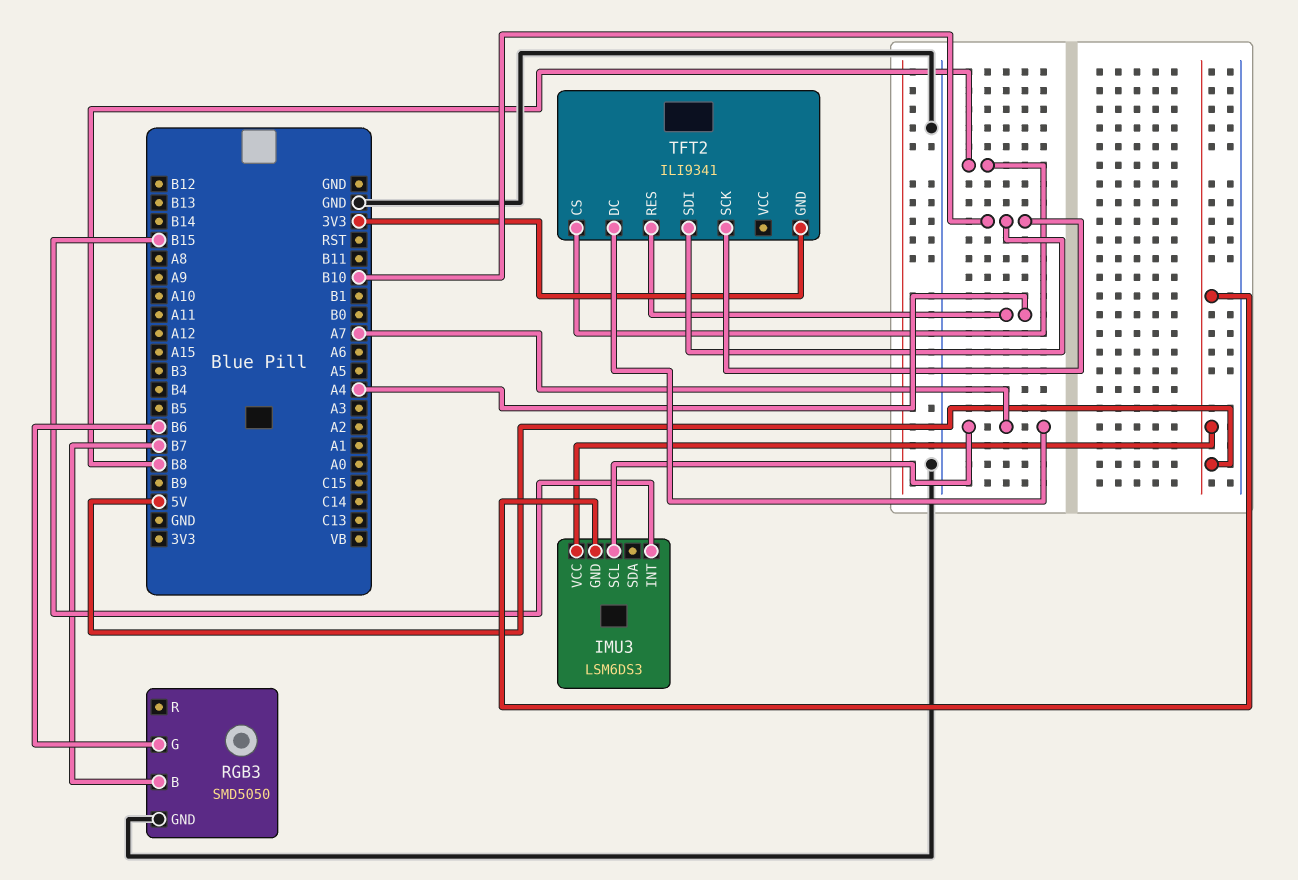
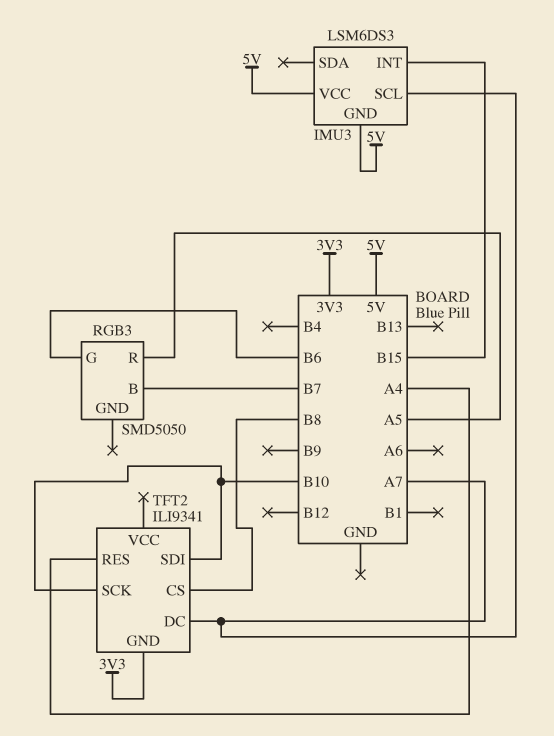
RGB3 pin GND: GND -> none
RGB3 pin R: none -> A5

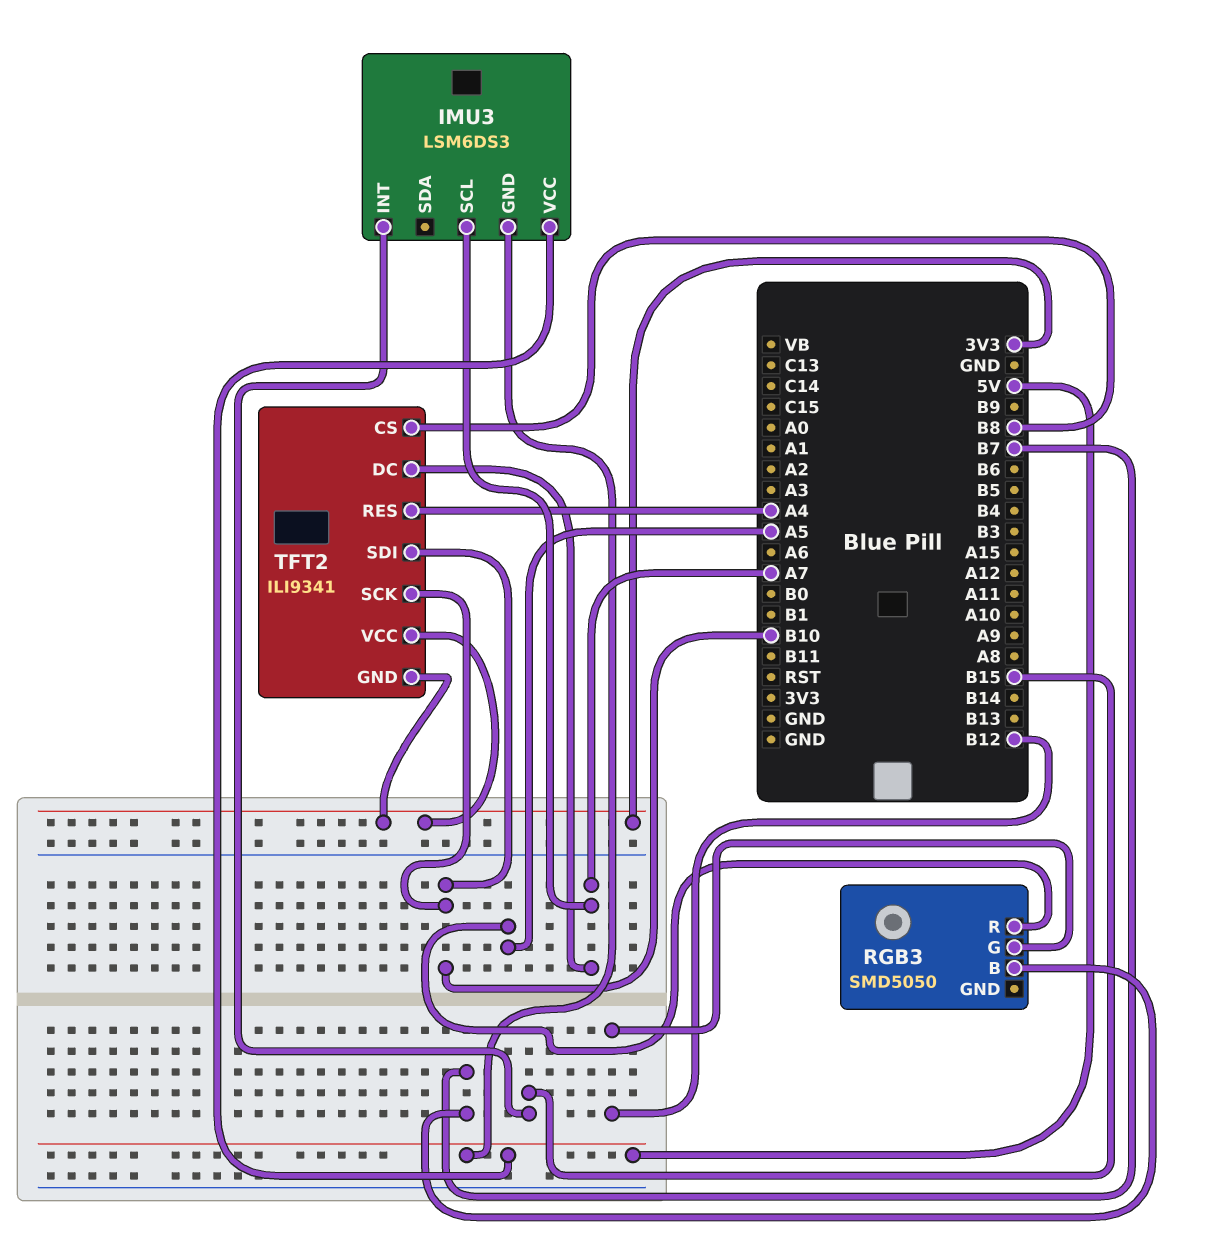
RGB3 pin G: B6 -> B12
TFT2 pin VCC: none -> 3V3

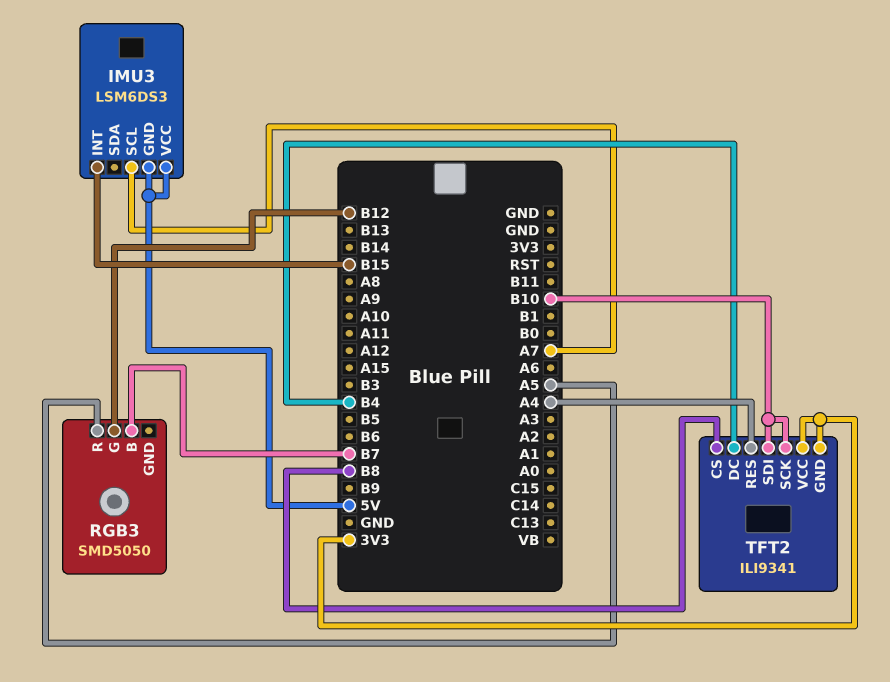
TFT2 pin DC: A7 -> B4

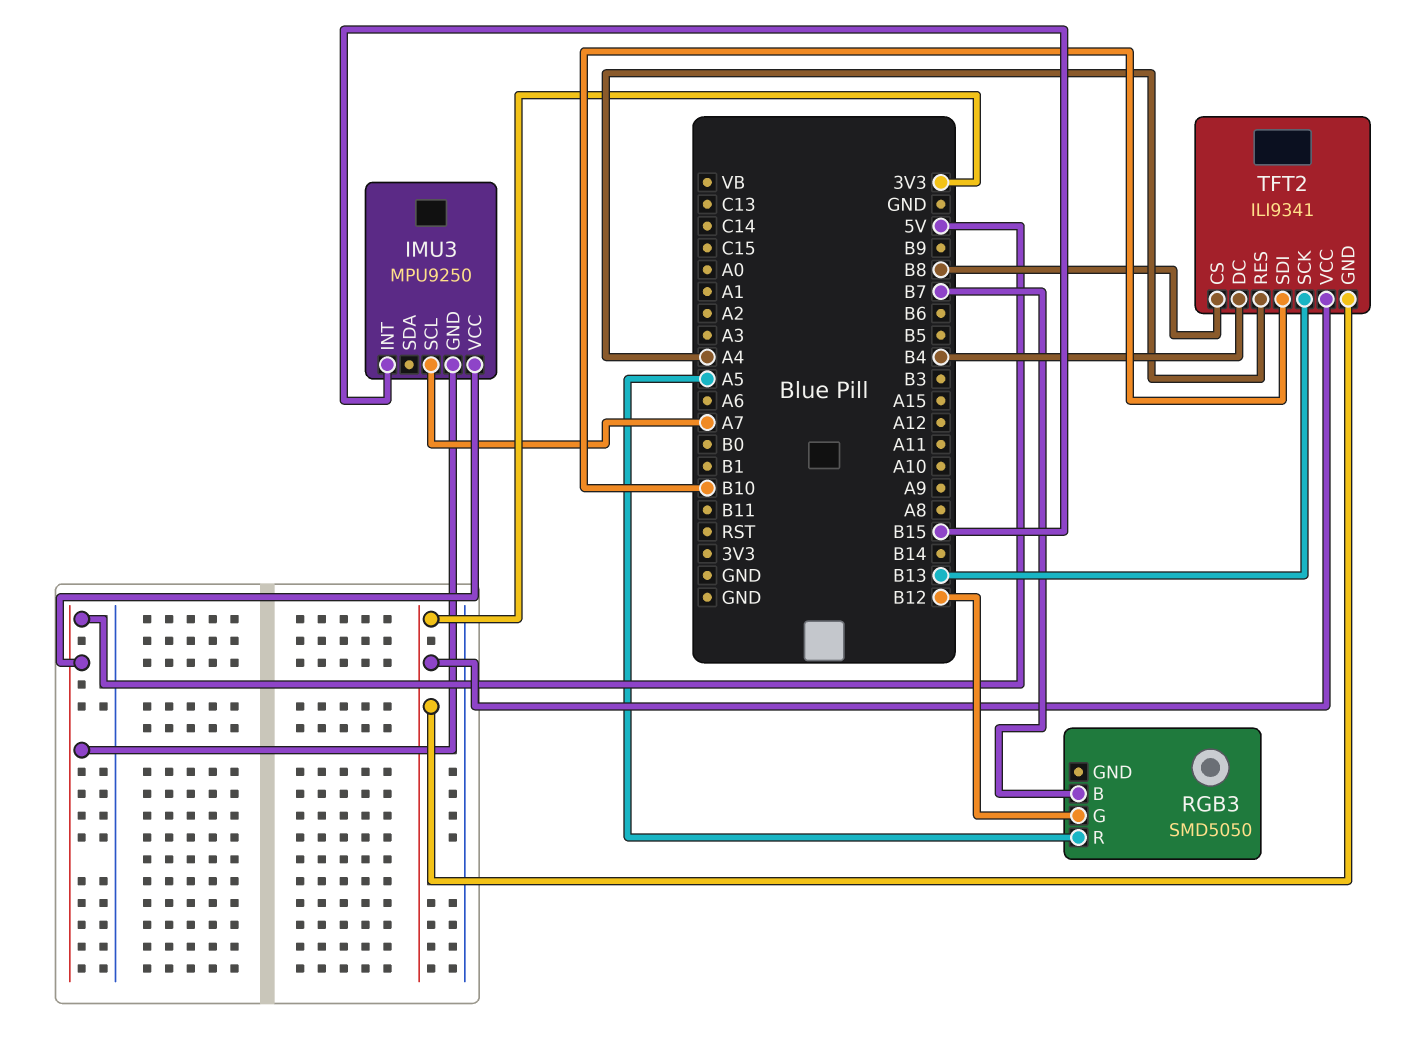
IMU3: LSM6DS3 -> MPU9250
TFT2 pin SCK: B10 -> B13

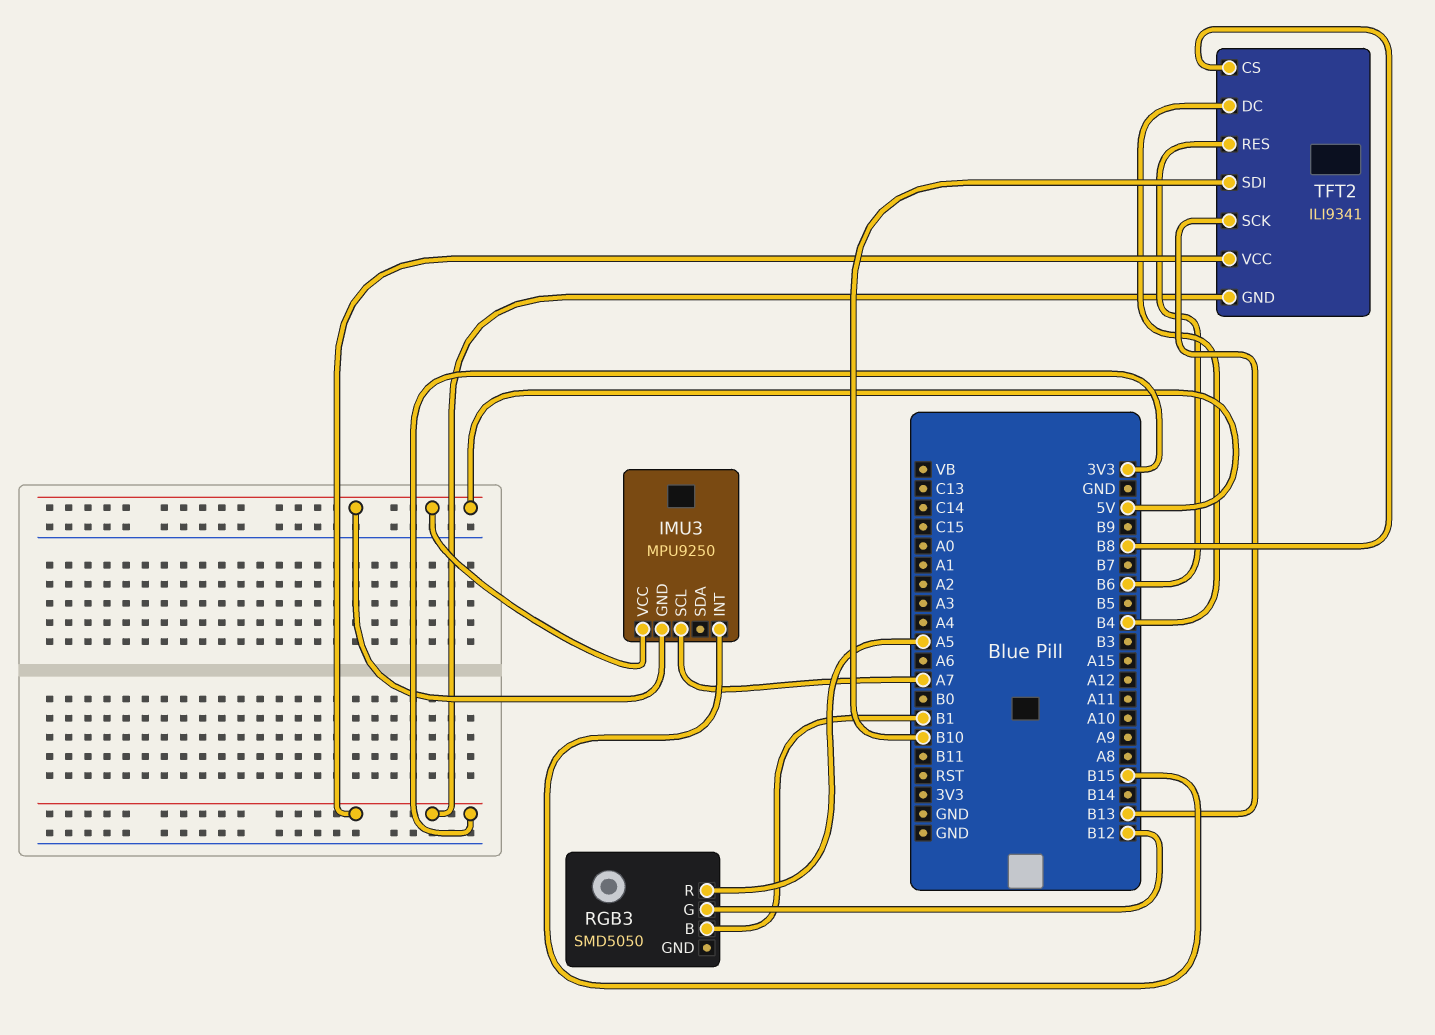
RGB3 pin B: B7 -> B1
TFT2 pin RES: A4 -> B6

